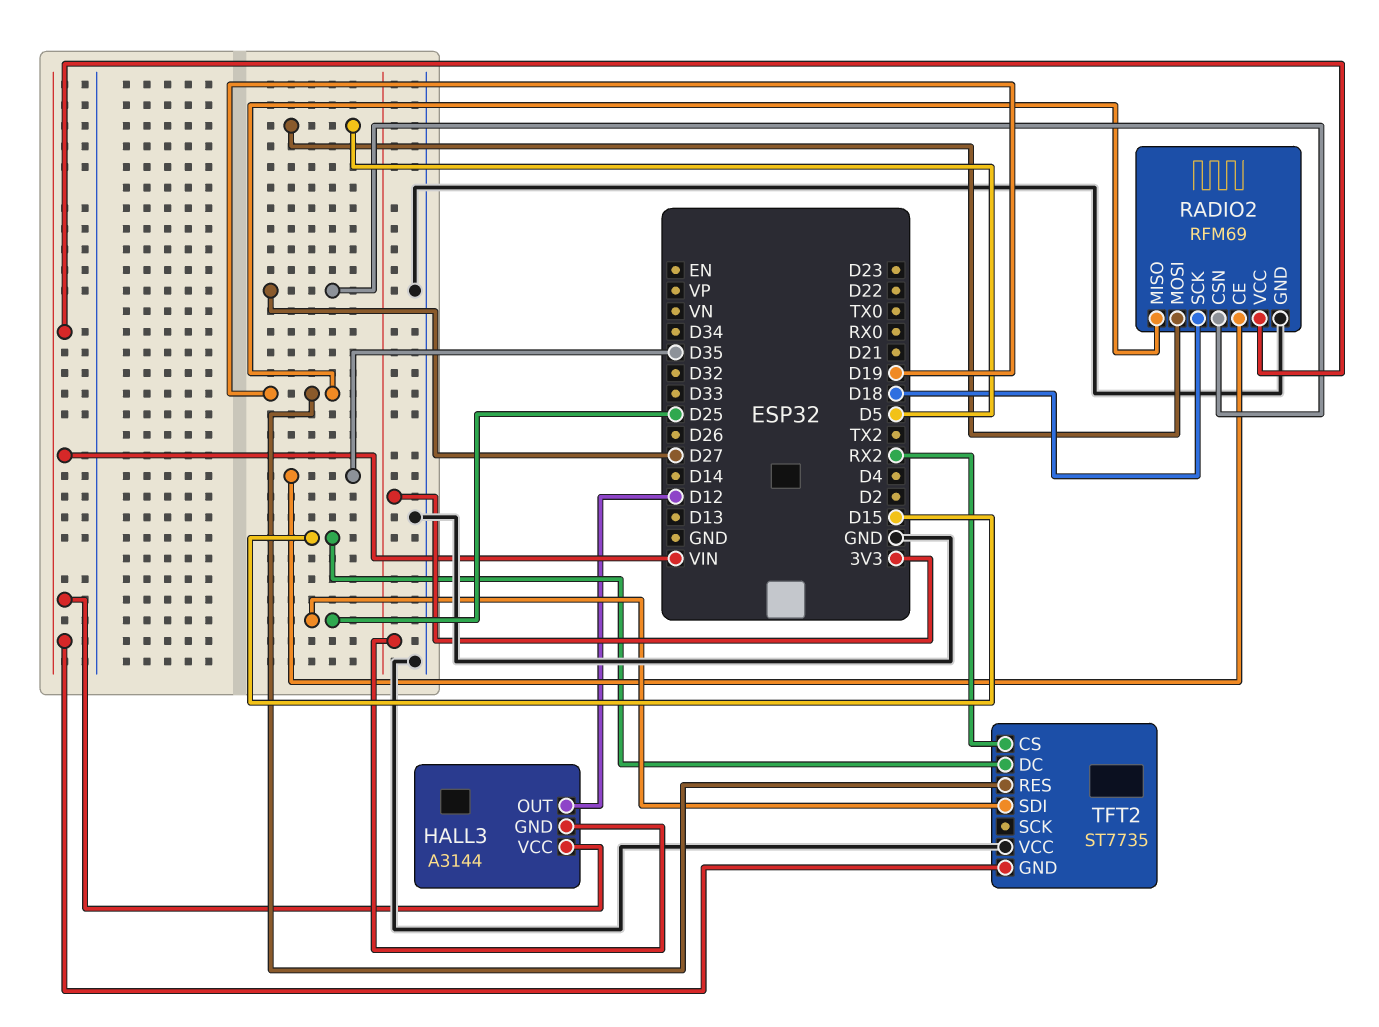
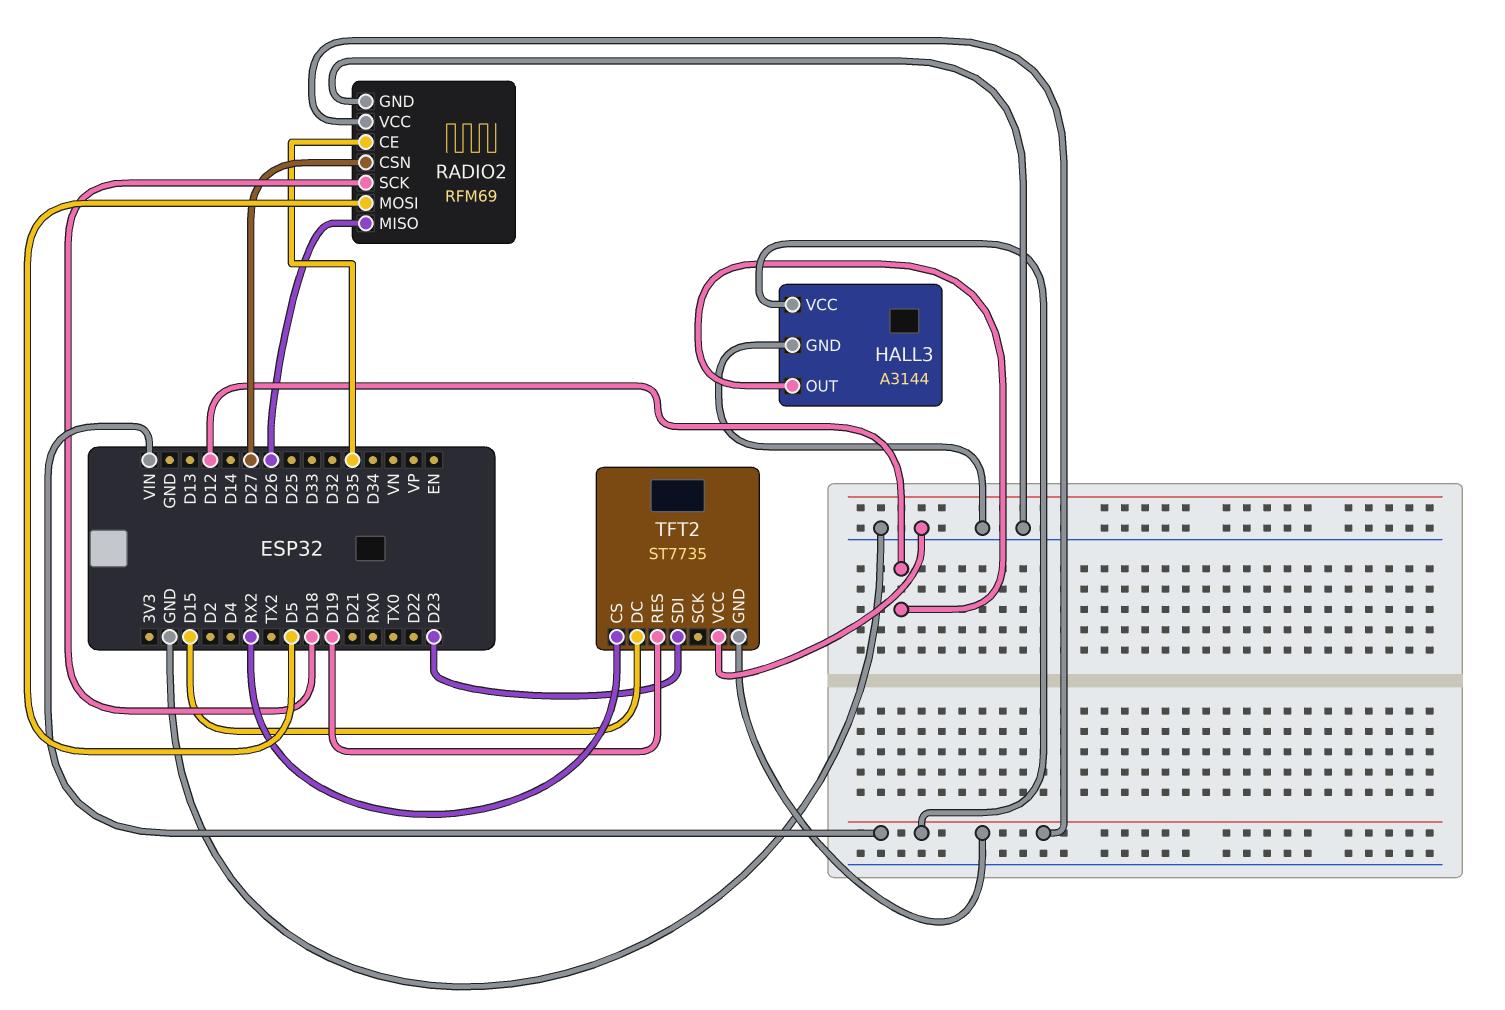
HALL3 pin GND: 3V3 -> GND
RADIO2 pin MISO: D19 -> D26
TFT2 pin SDI: D25 -> D23

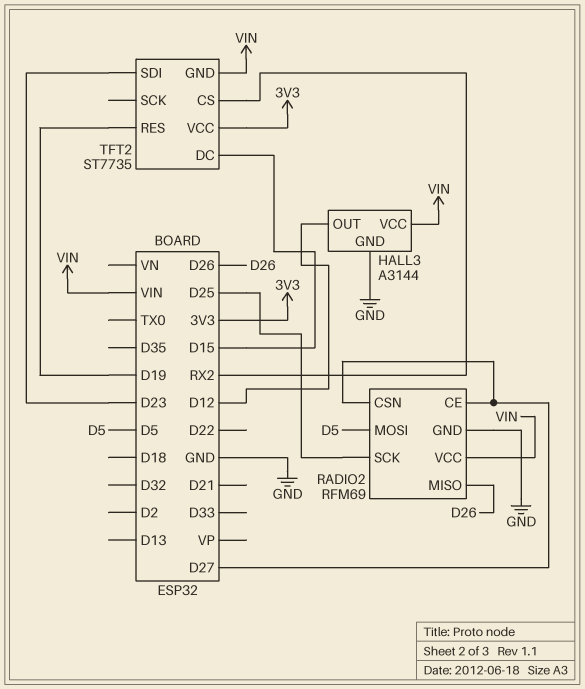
RADIO2 pin CE: D35 -> D27
RADIO2 pin SCK: D18 -> D25
TFT2 pin VCC: GND -> 3V3

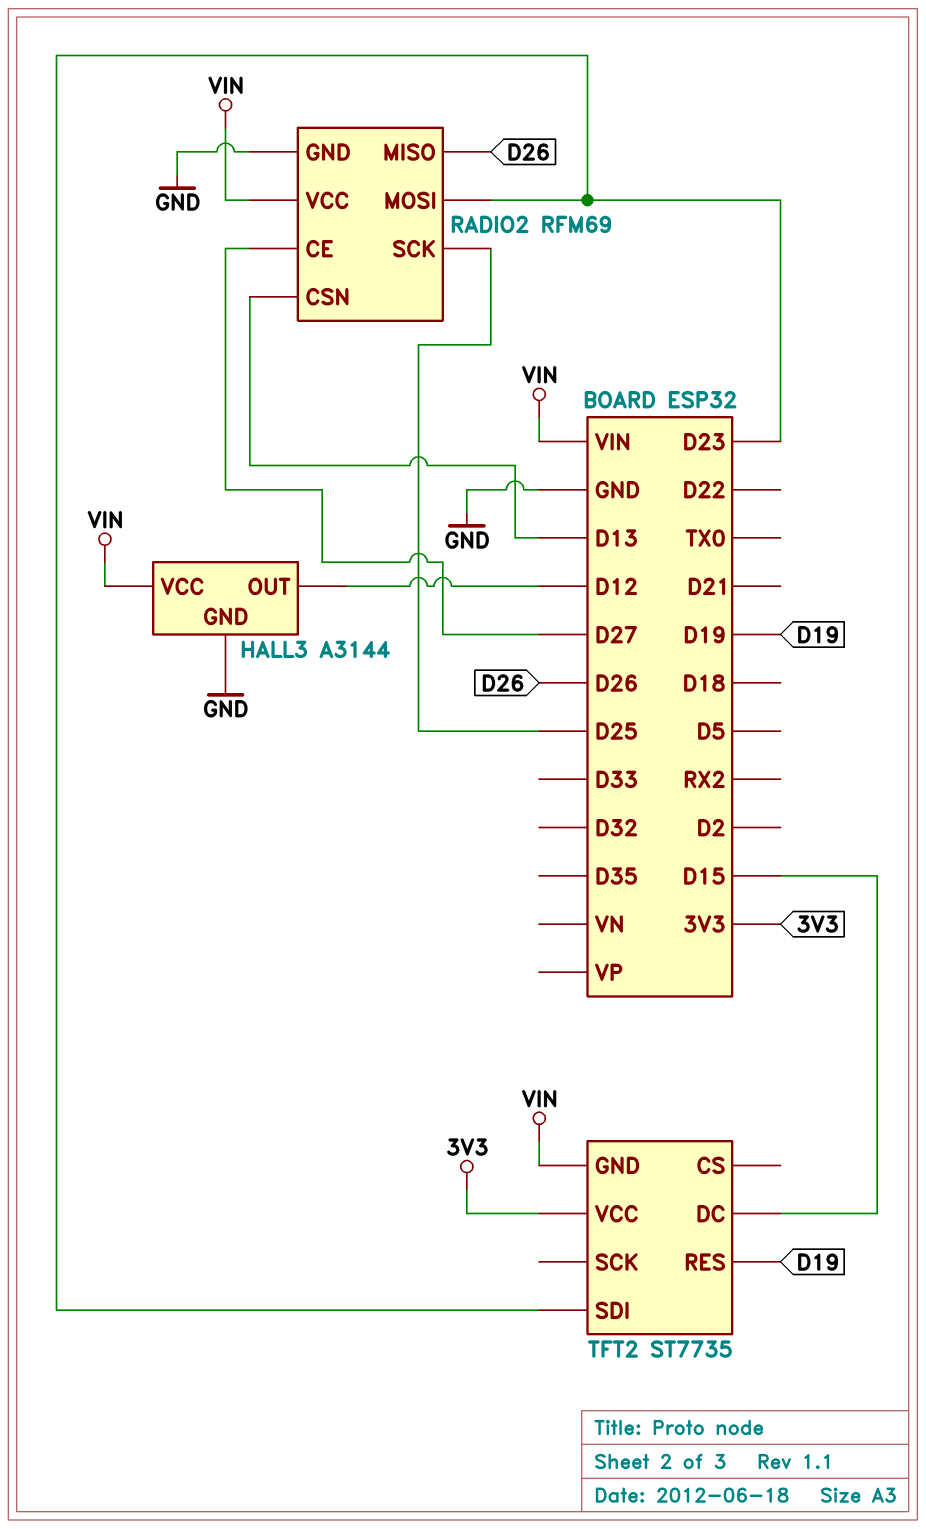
RADIO2 pin CSN: D27 -> D13
RADIO2 pin MOSI: D5 -> D23
TFT2 pin CS: RX2 -> none

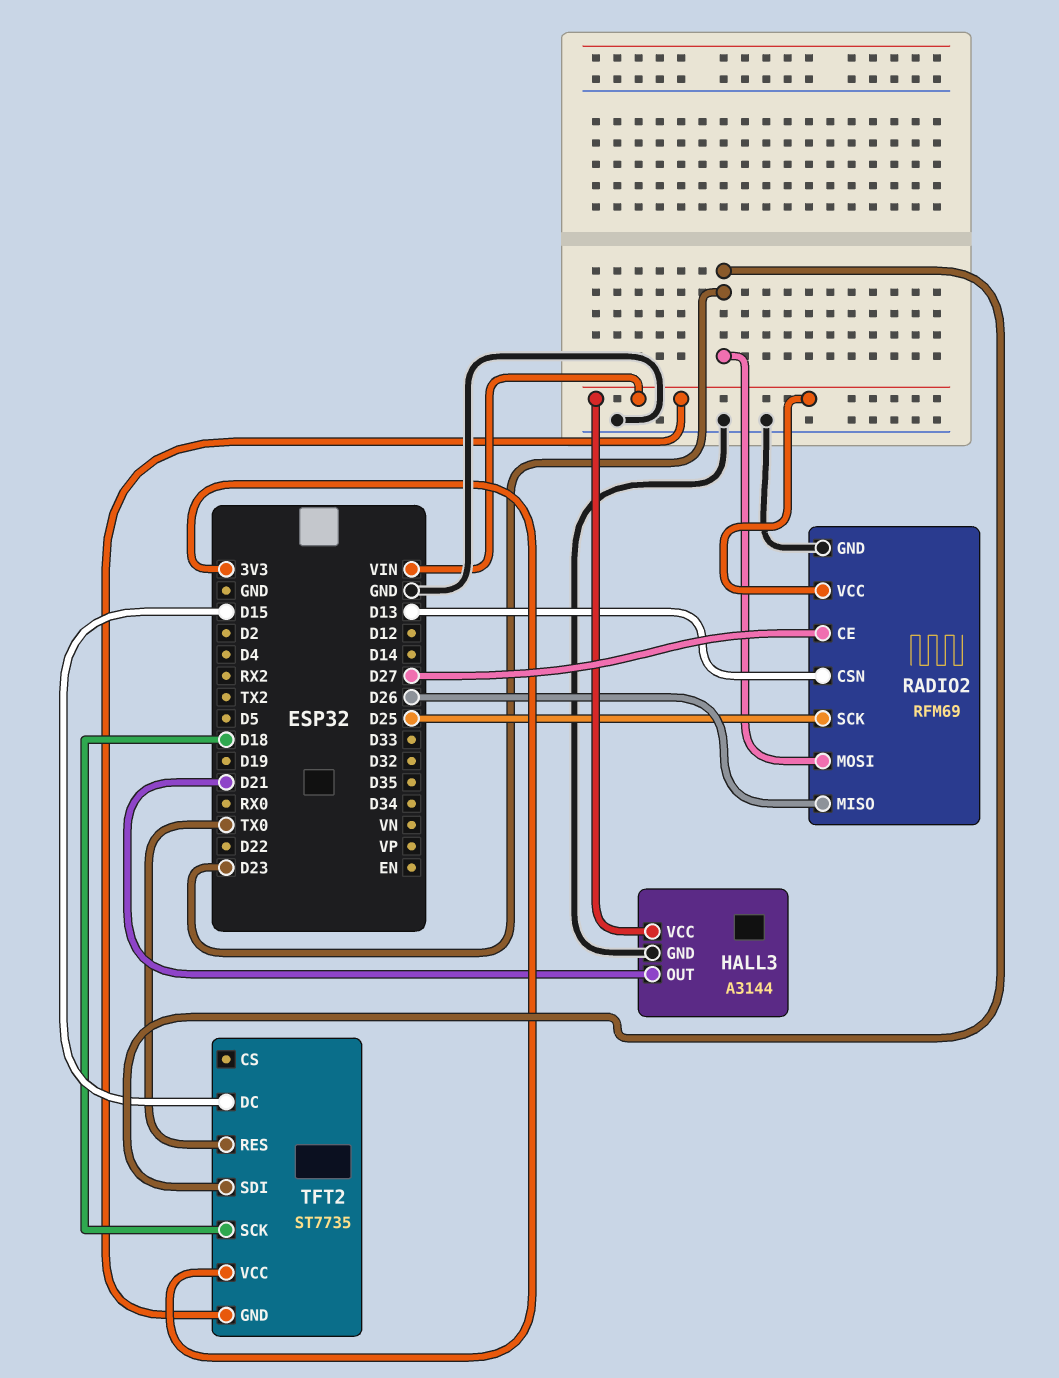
HALL3 pin OUT: D12 -> D21
TFT2 pin RES: D19 -> TX0
TFT2 pin SCK: none -> D18

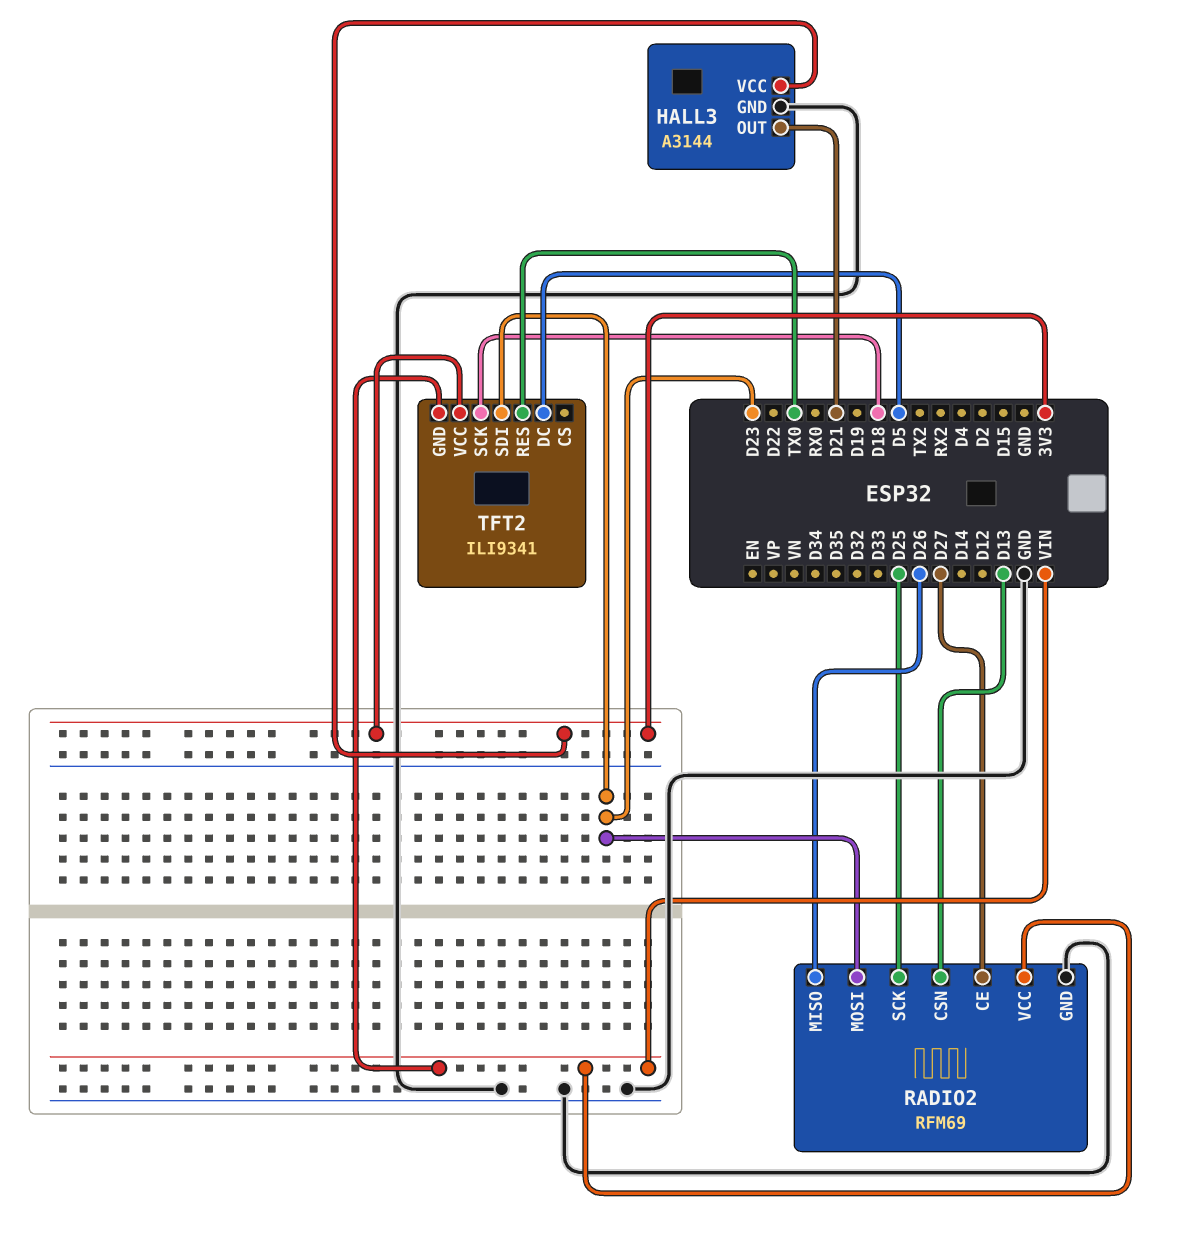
HALL3 pin VCC: VIN -> 3V3
TFT2: ST7735 -> ILI9341
TFT2 pin DC: D15 -> D5

